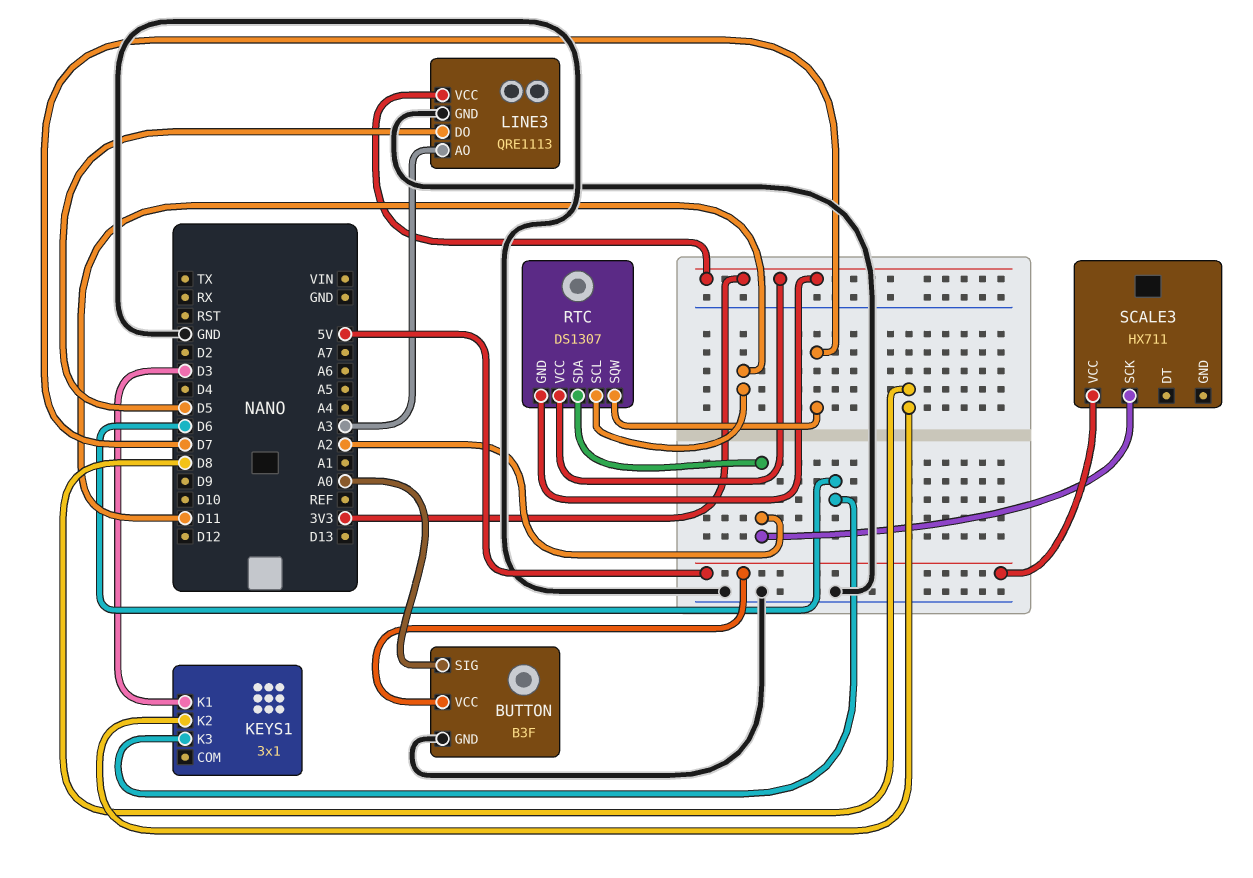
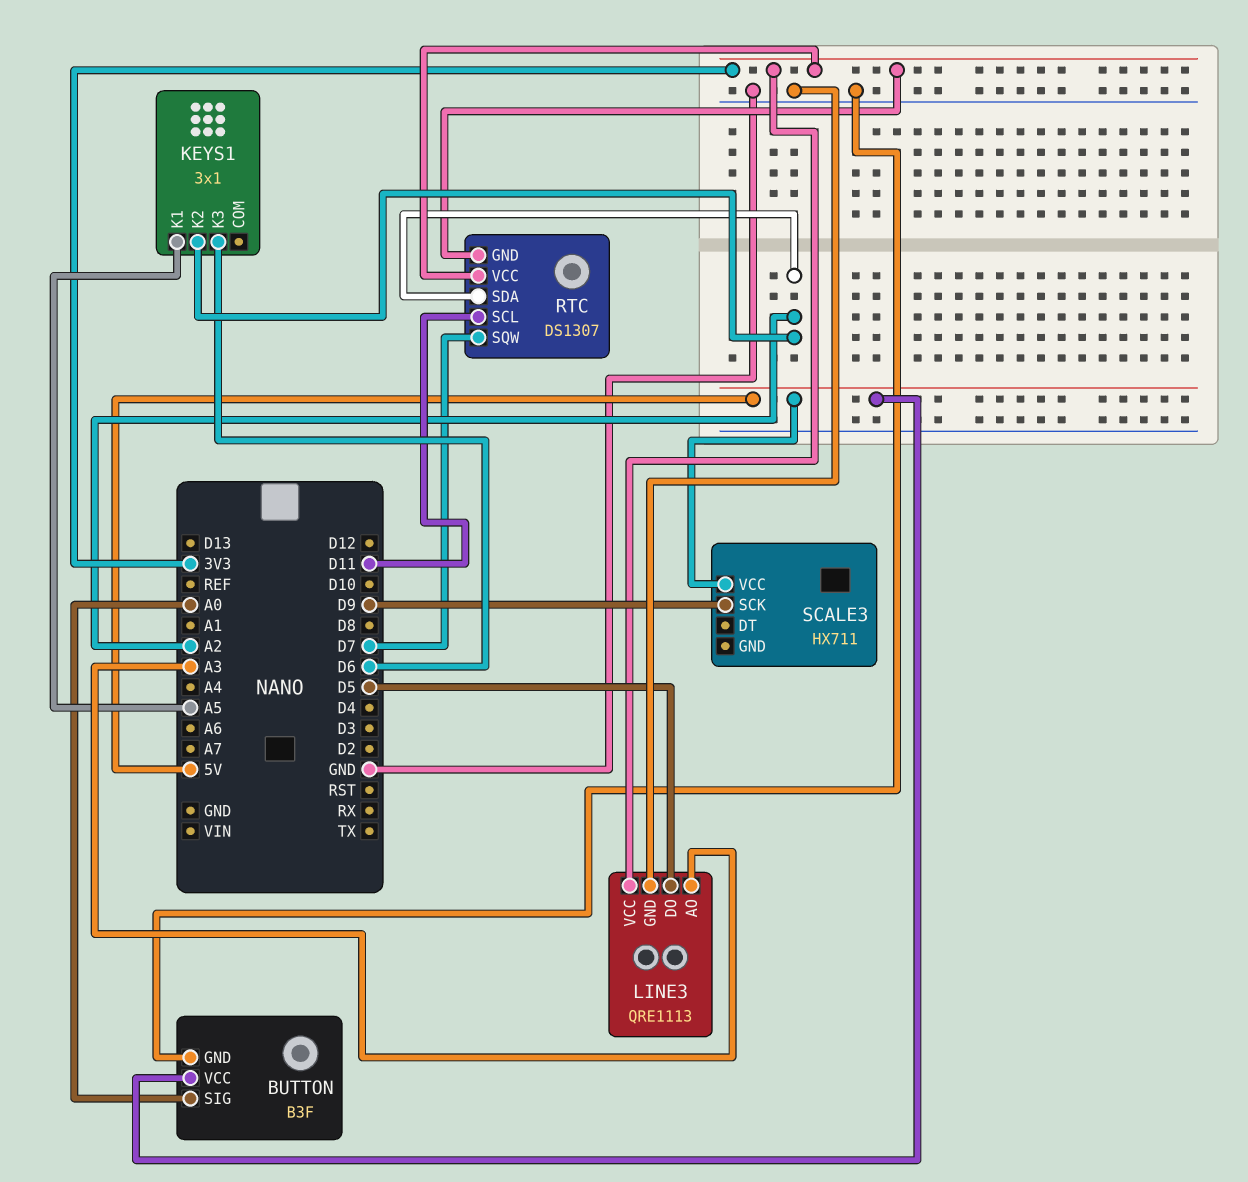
KEYS1 pin K1: D3 -> A5
KEYS1 pin K2: D8 -> A2
SCALE3 pin SCK: A2 -> D9

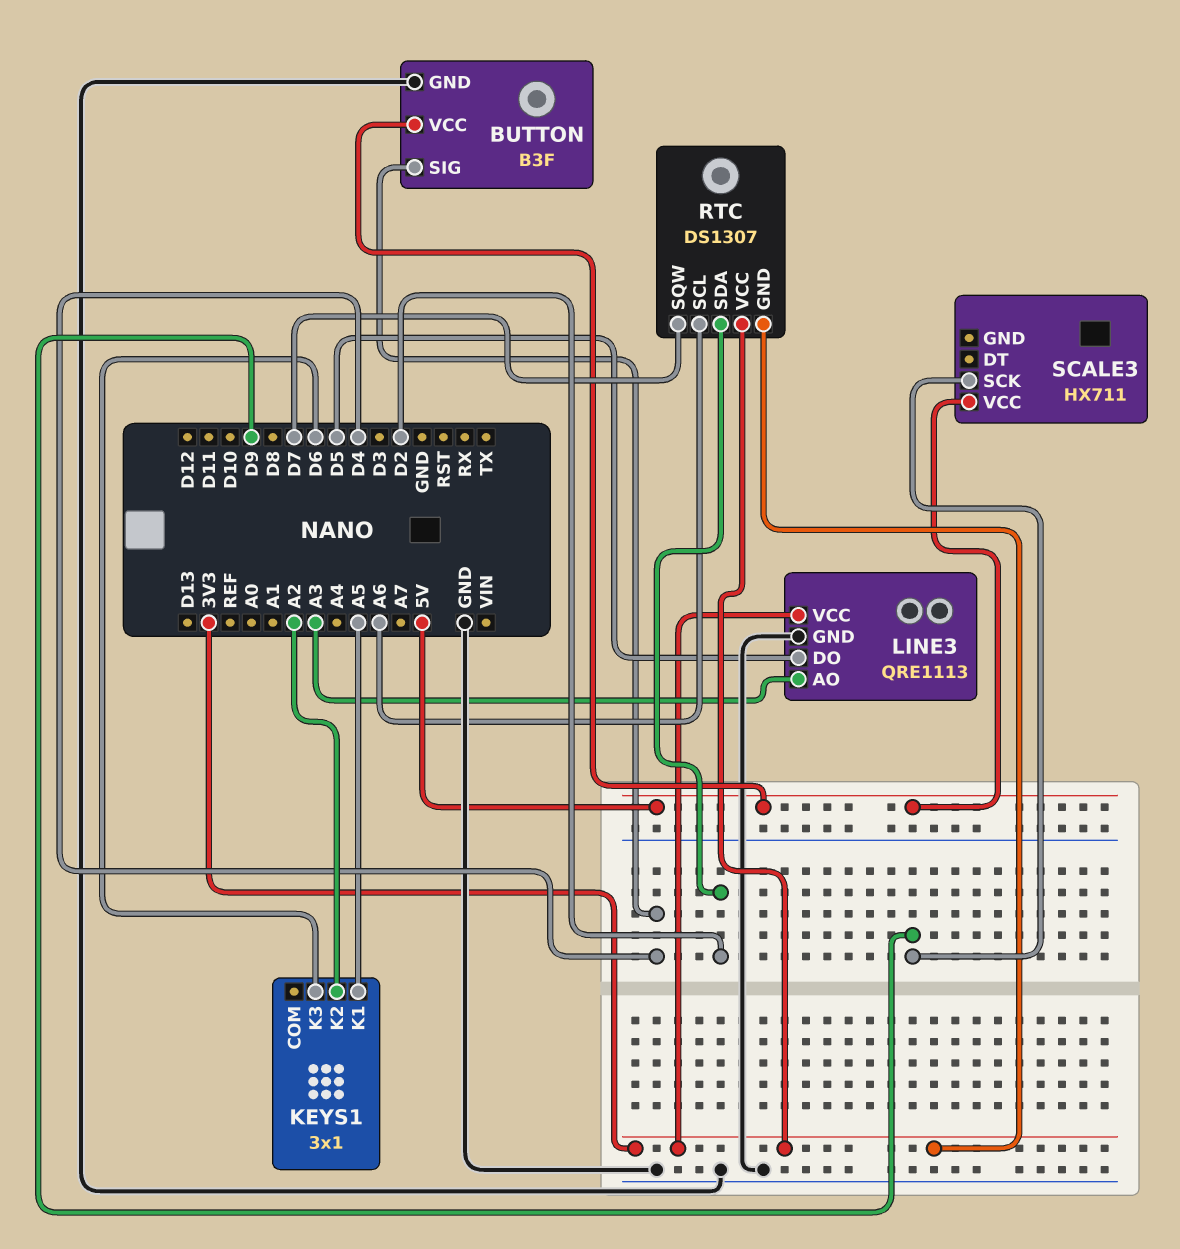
BUTTON pin SIG: A0 -> D4
RTC pin SCL: D11 -> A6
RTC pin SDA: A2 -> D2

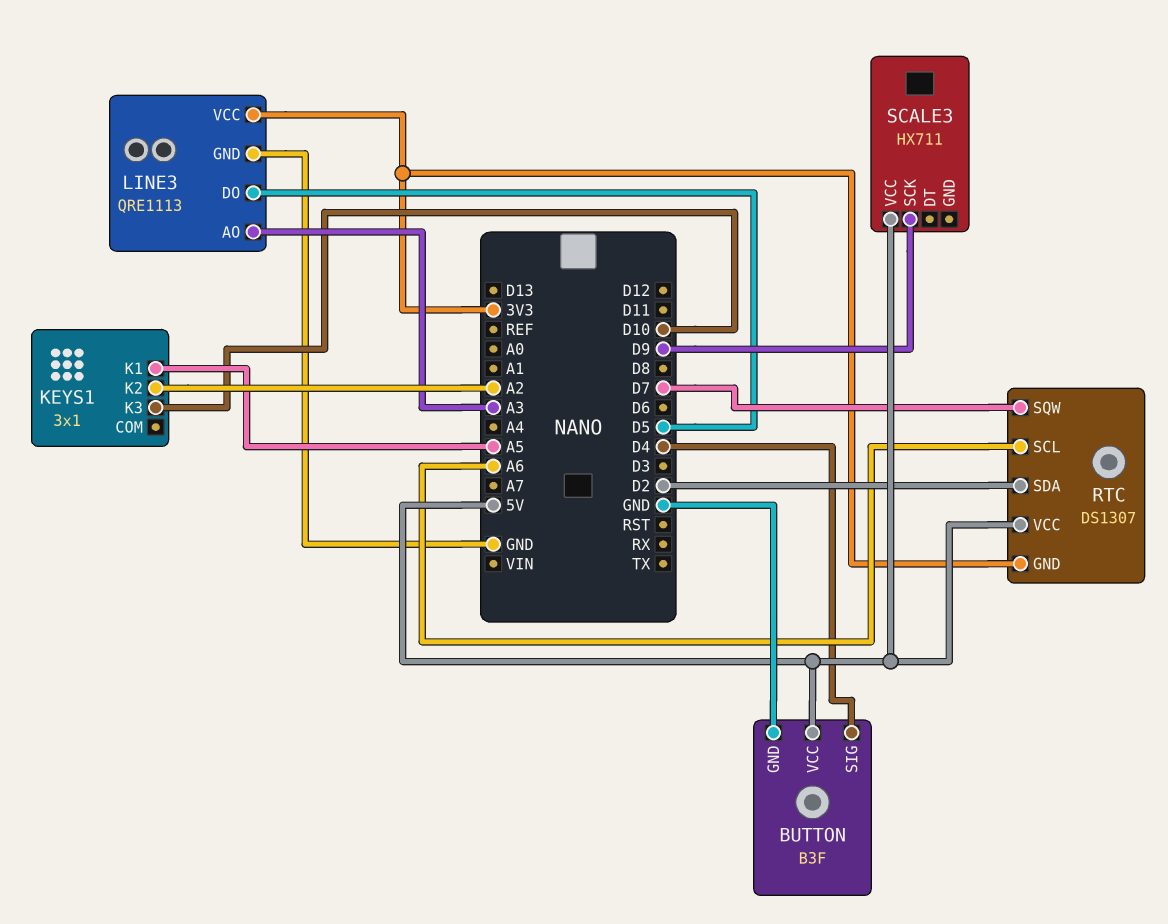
KEYS1 pin K3: D6 -> D10
RTC pin VCC: 3V3 -> 5V

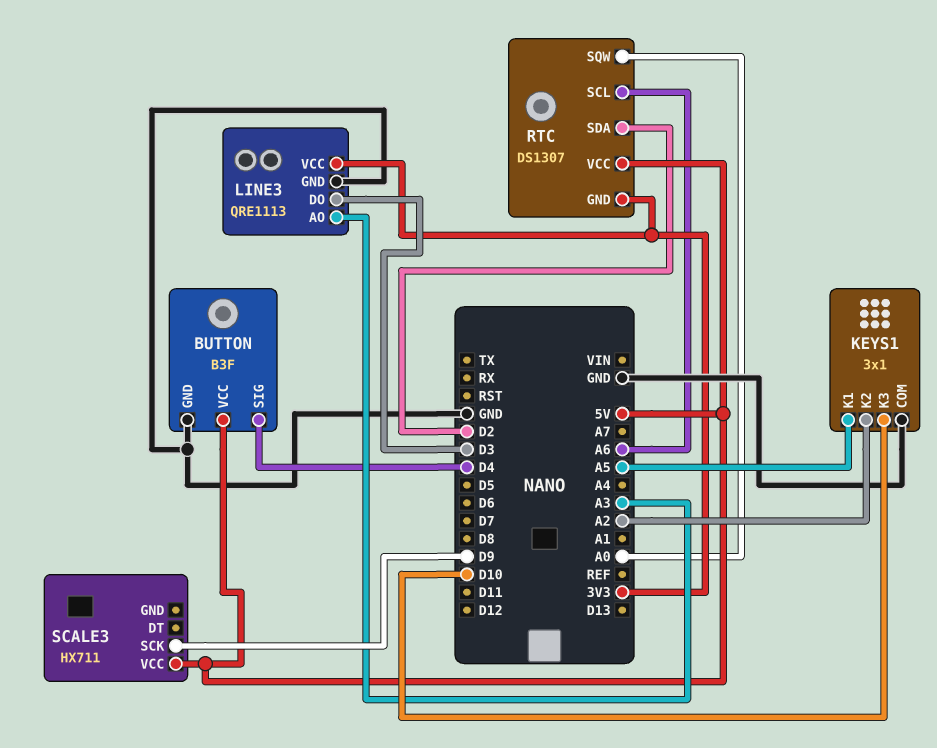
KEYS1 pin COM: none -> GND
LINE3 pin DO: D5 -> D3
RTC pin SQW: D7 -> A0

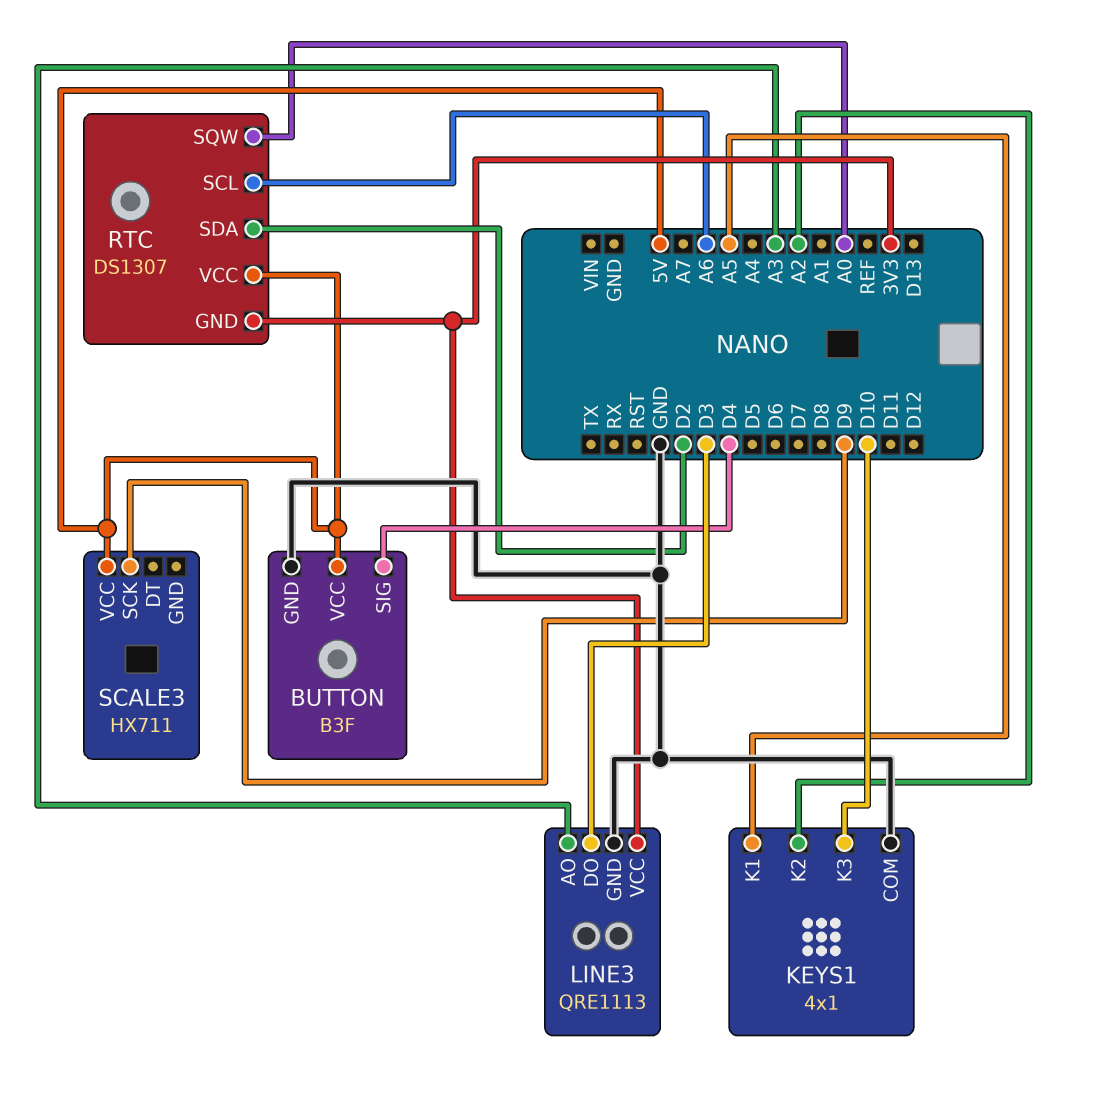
KEYS1: 3x1 -> 4x1

